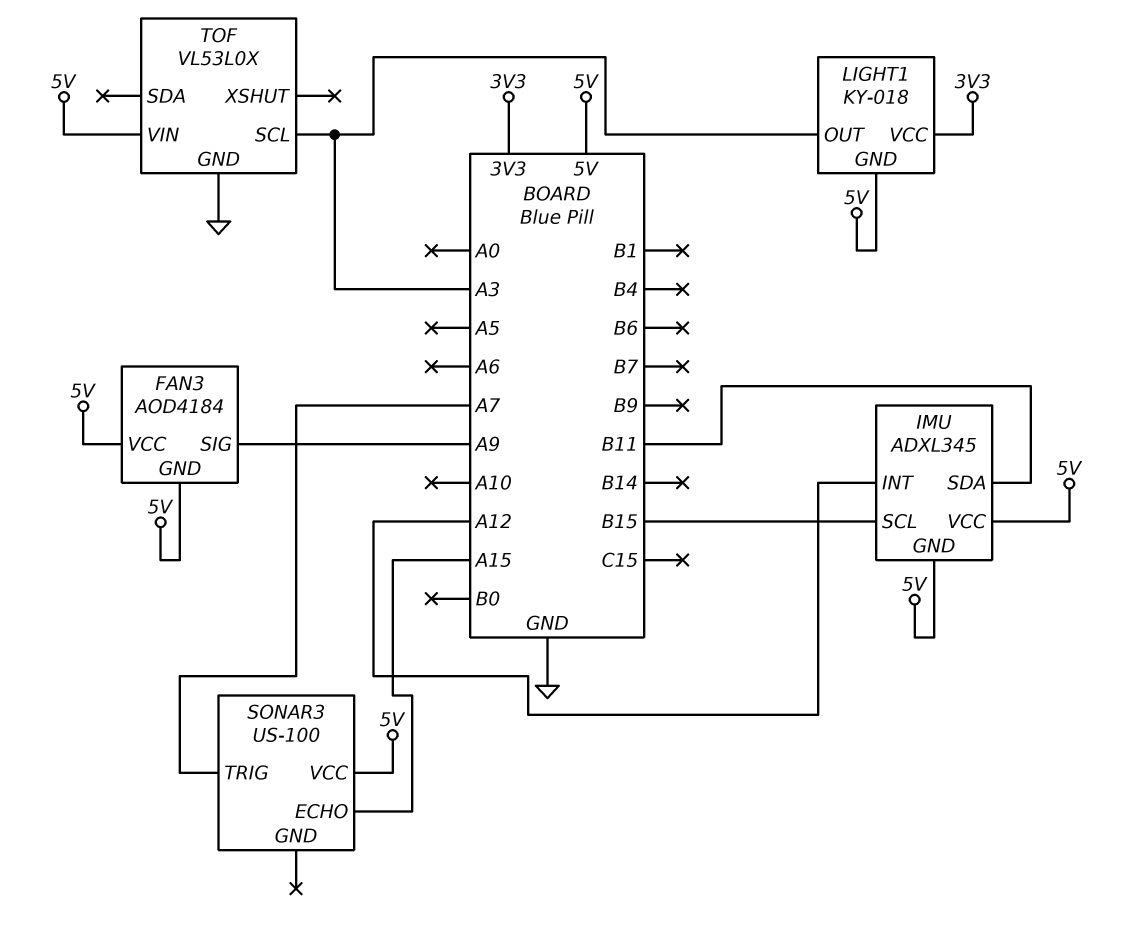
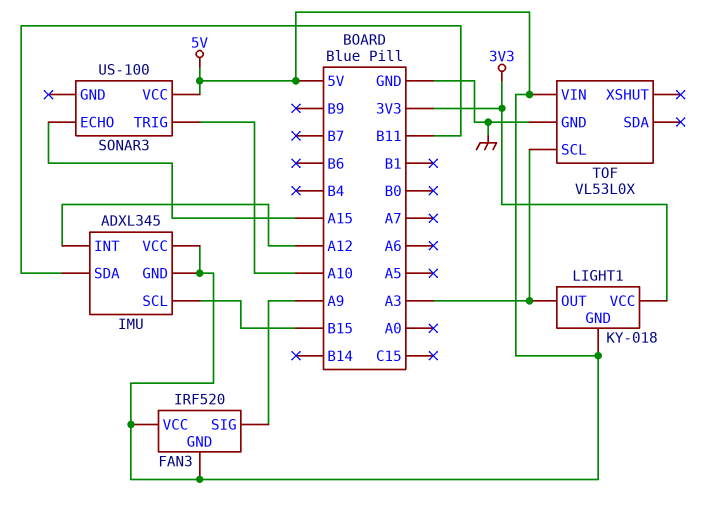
FAN3: AOD4184 -> IRF520
SONAR3 pin TRIG: A7 -> A10

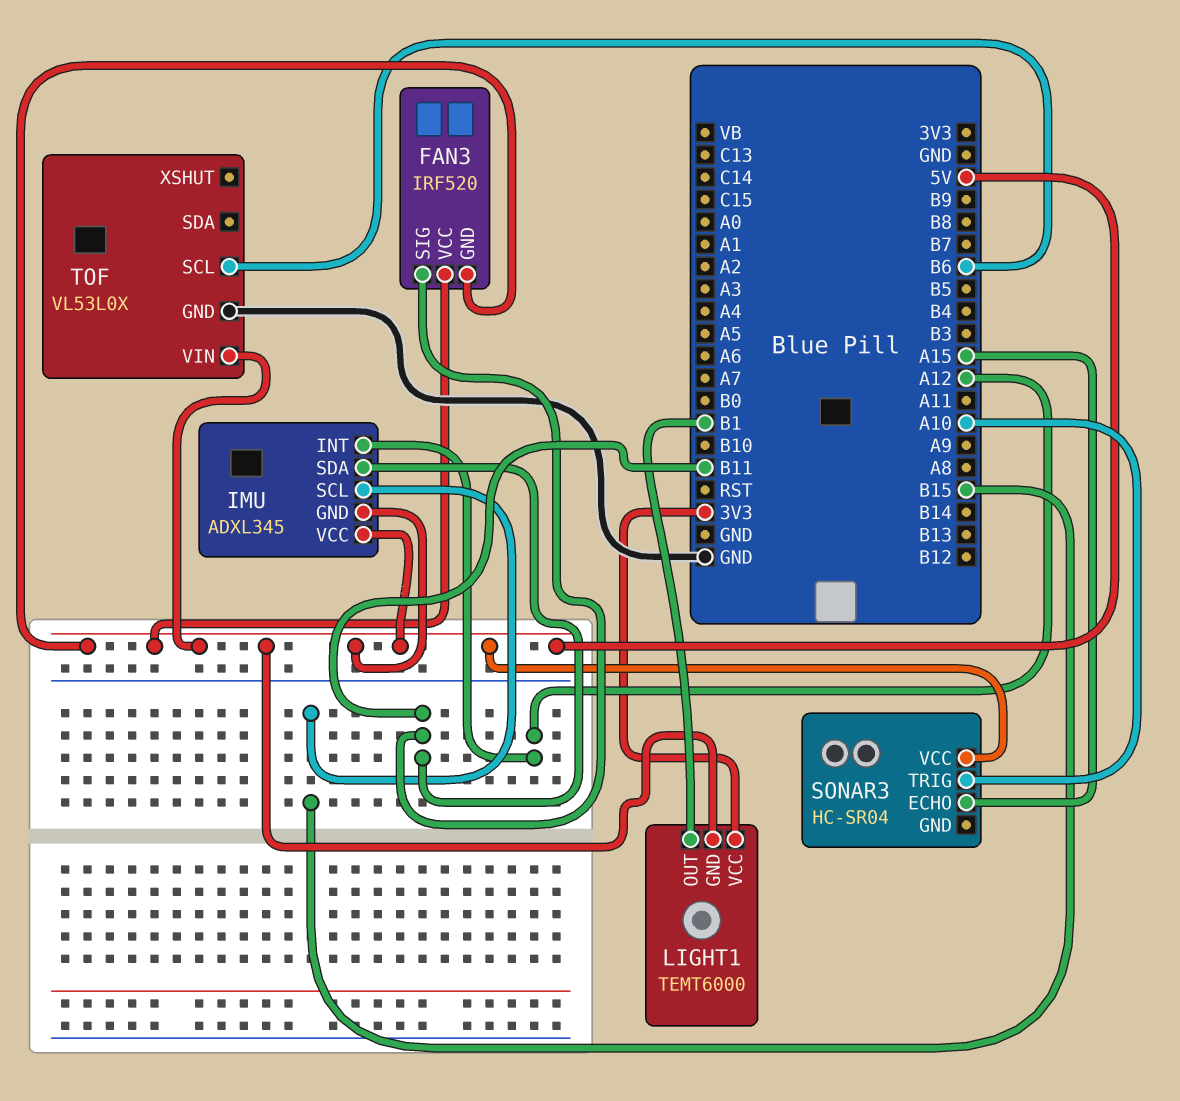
FAN3 pin SIG: A9 -> B11
LIGHT1: KY-018 -> TEMT6000
LIGHT1 pin OUT: A3 -> B1
SONAR3: US-100 -> HC-SR04
TOF pin SCL: A3 -> B6

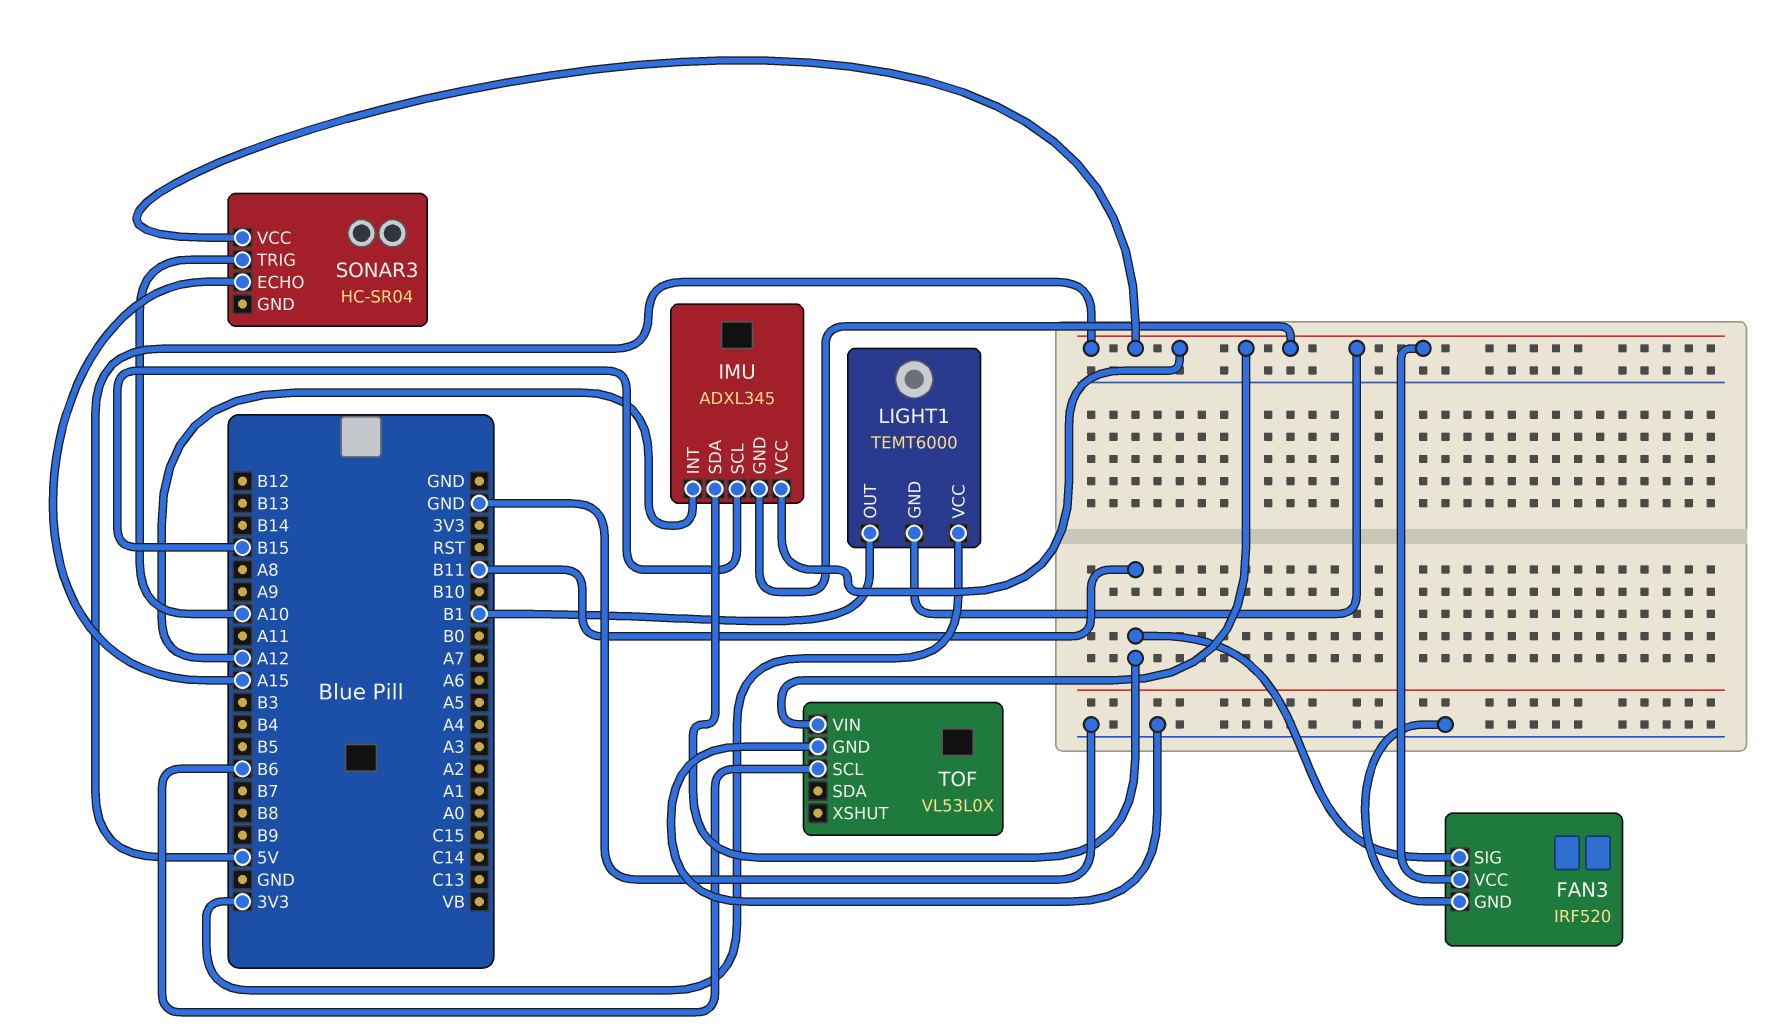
FAN3 pin GND: 5V -> GND

